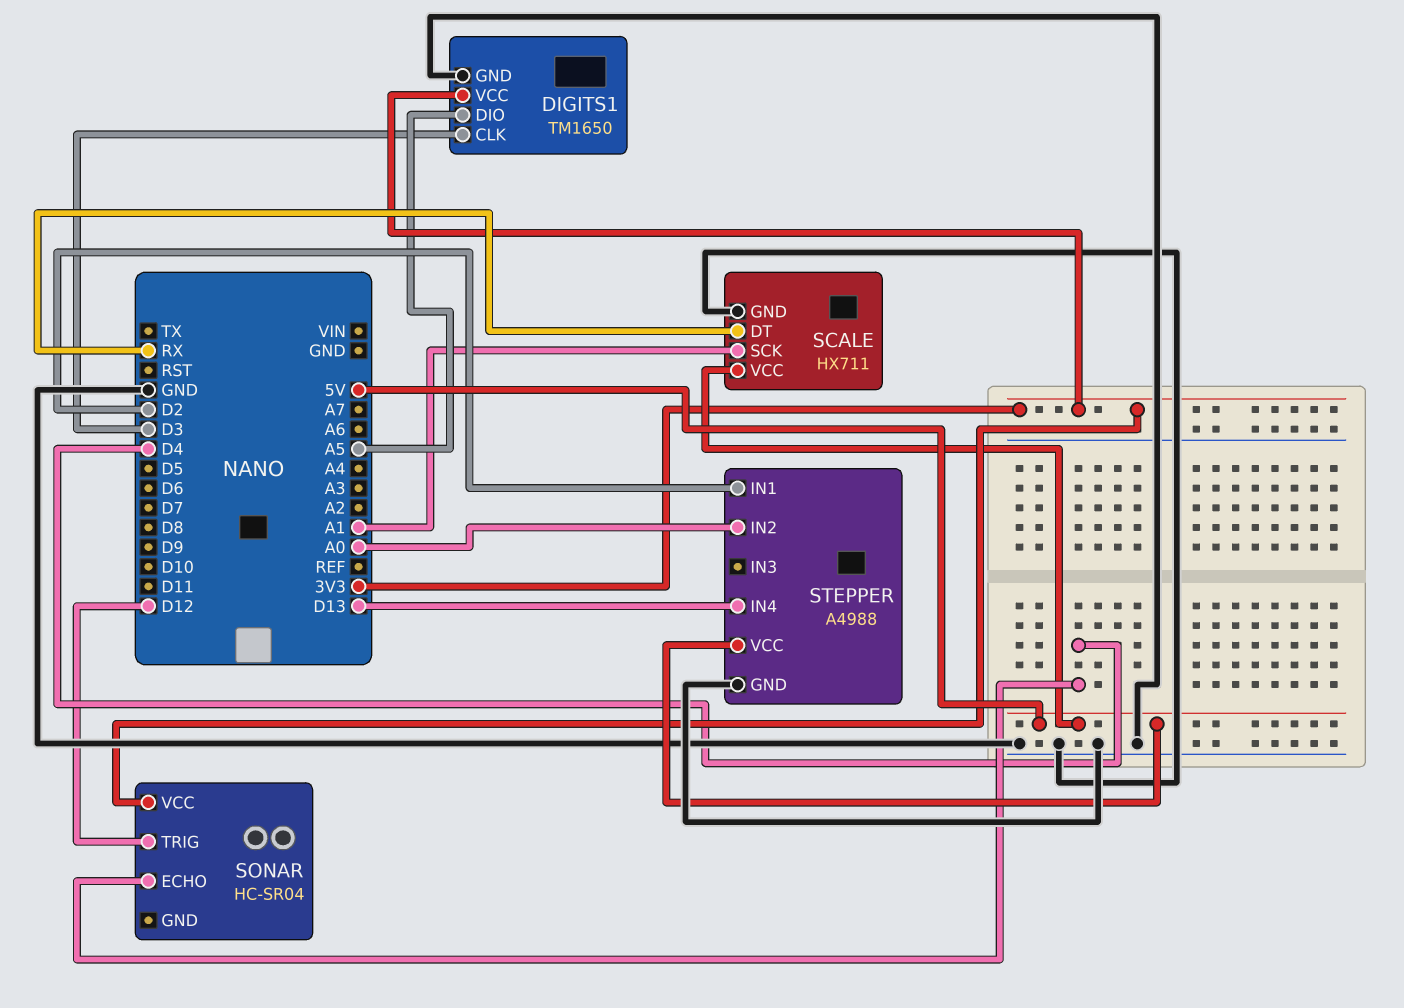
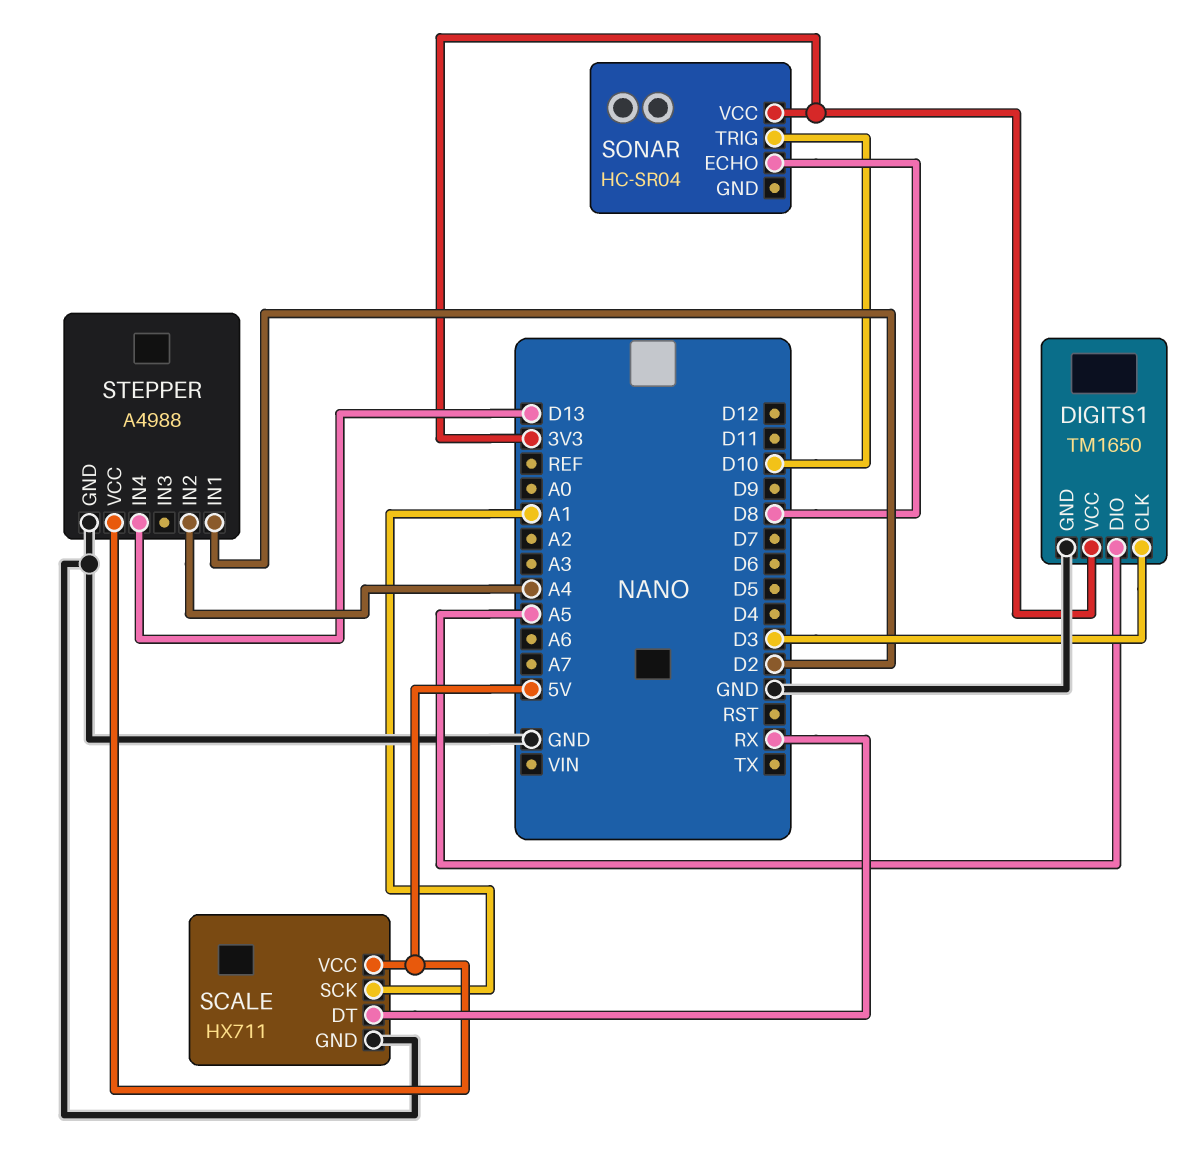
SONAR pin ECHO: D4 -> D8
SONAR pin TRIG: D12 -> D10
STEPPER pin IN2: A0 -> A4

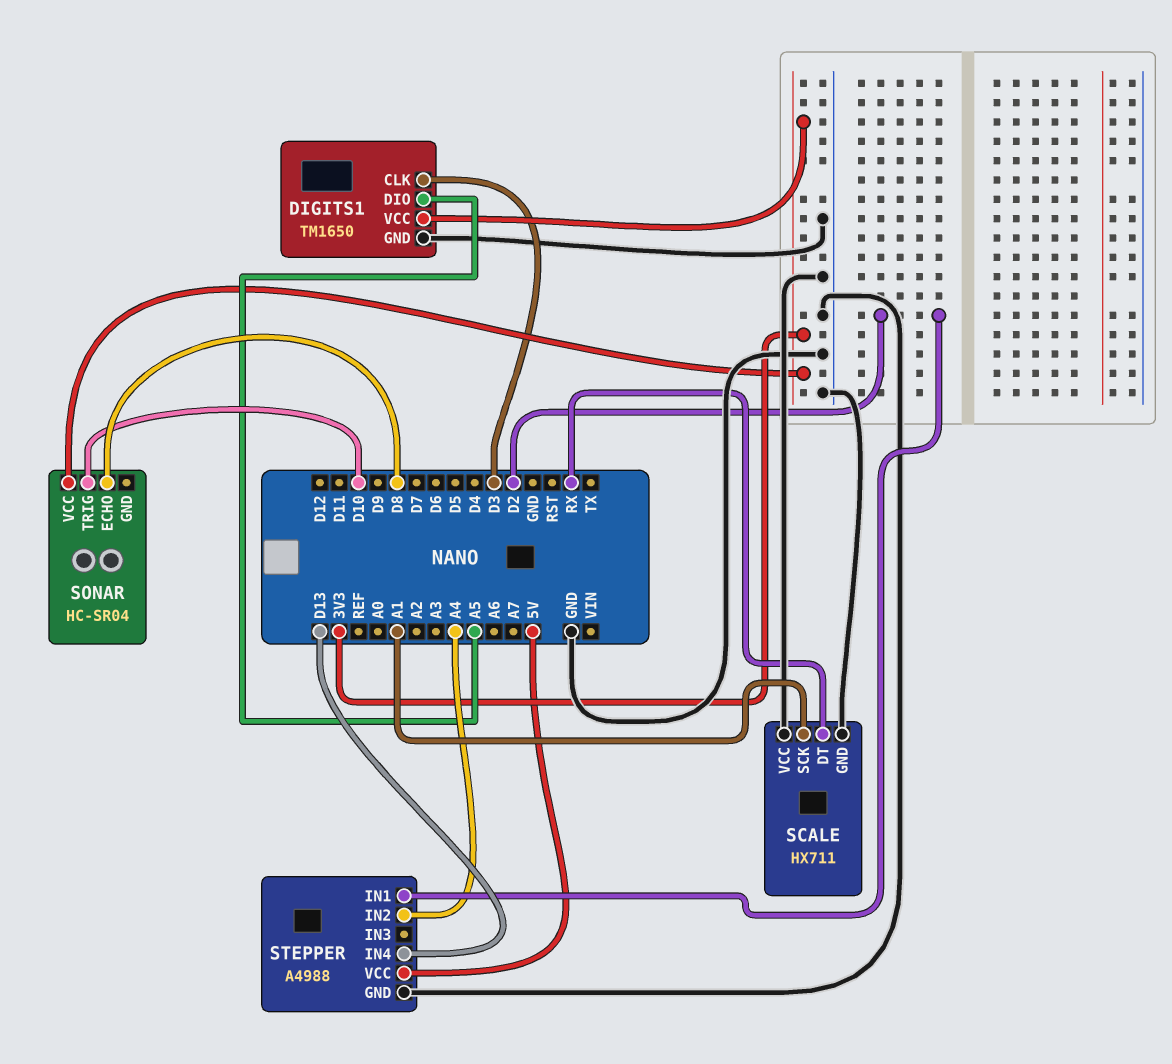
SCALE pin VCC: 5V -> GND

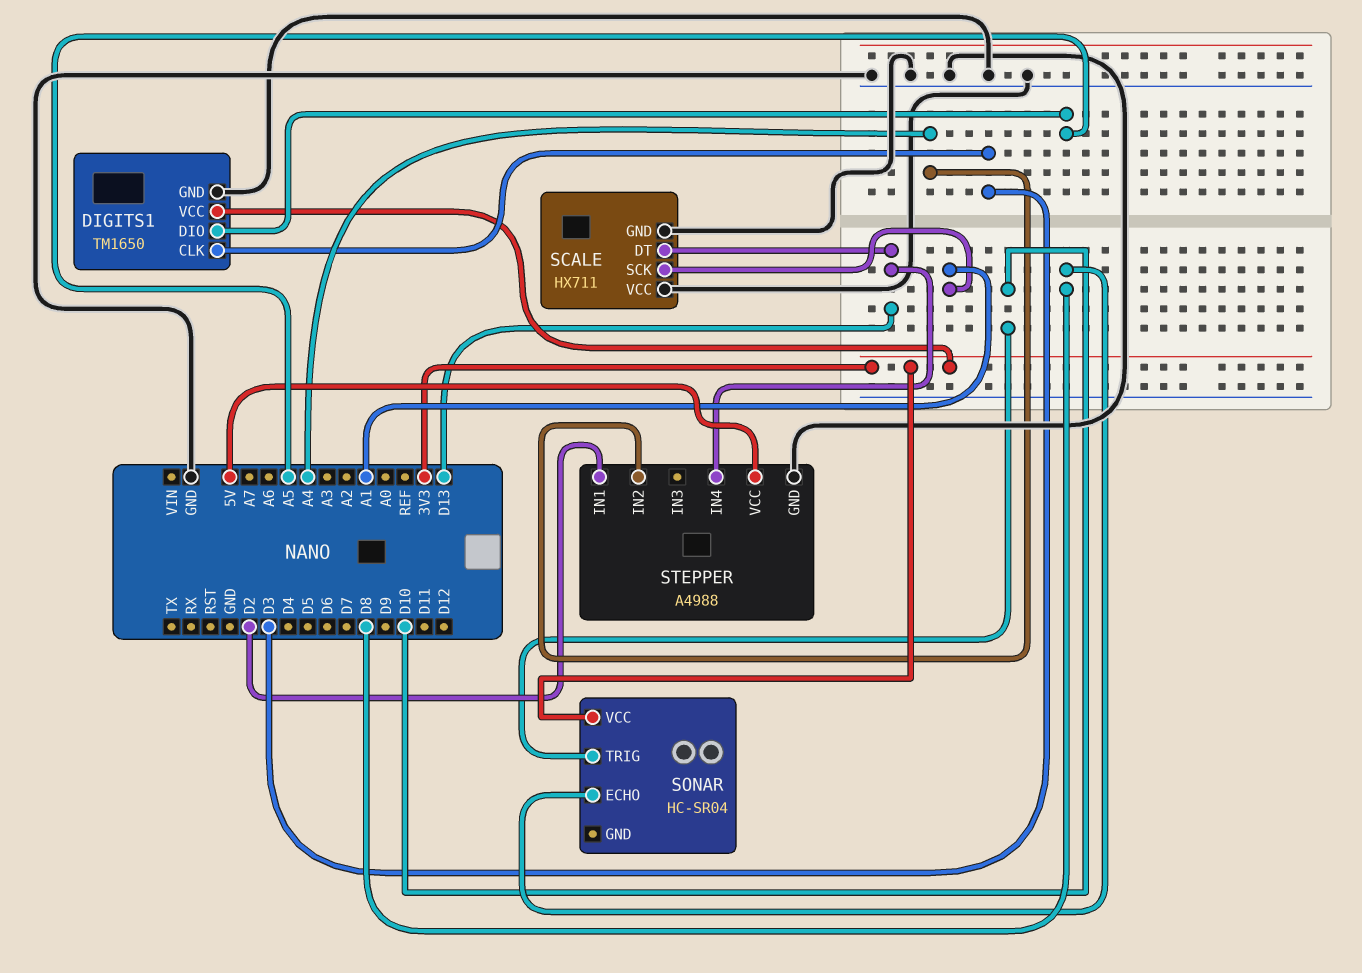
SCALE pin DT: RX -> D13

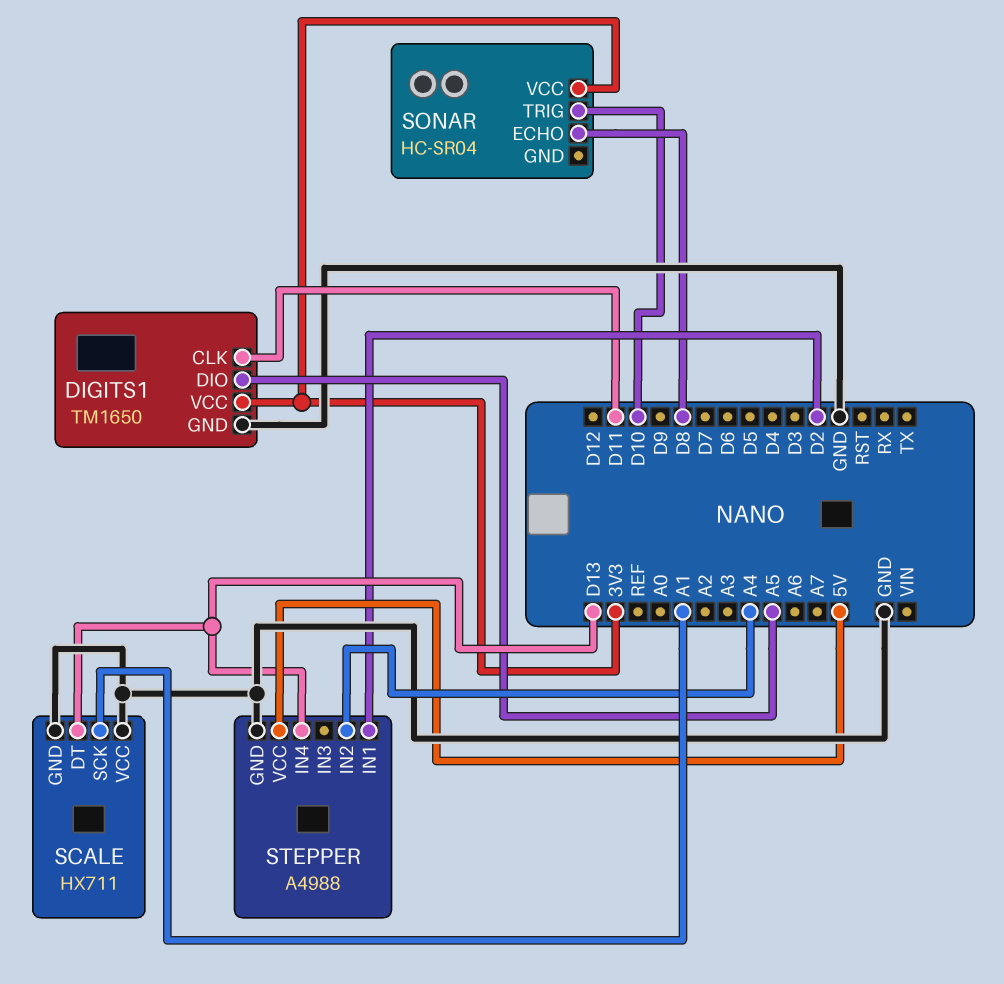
DIGITS1 pin CLK: D3 -> D11

